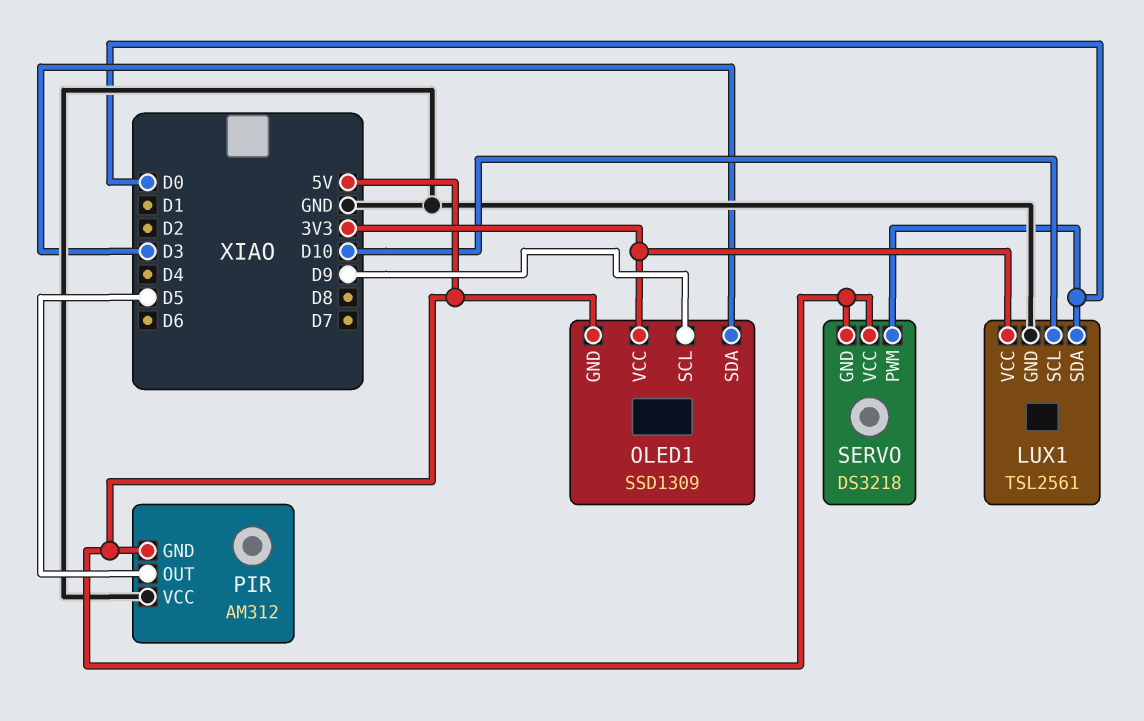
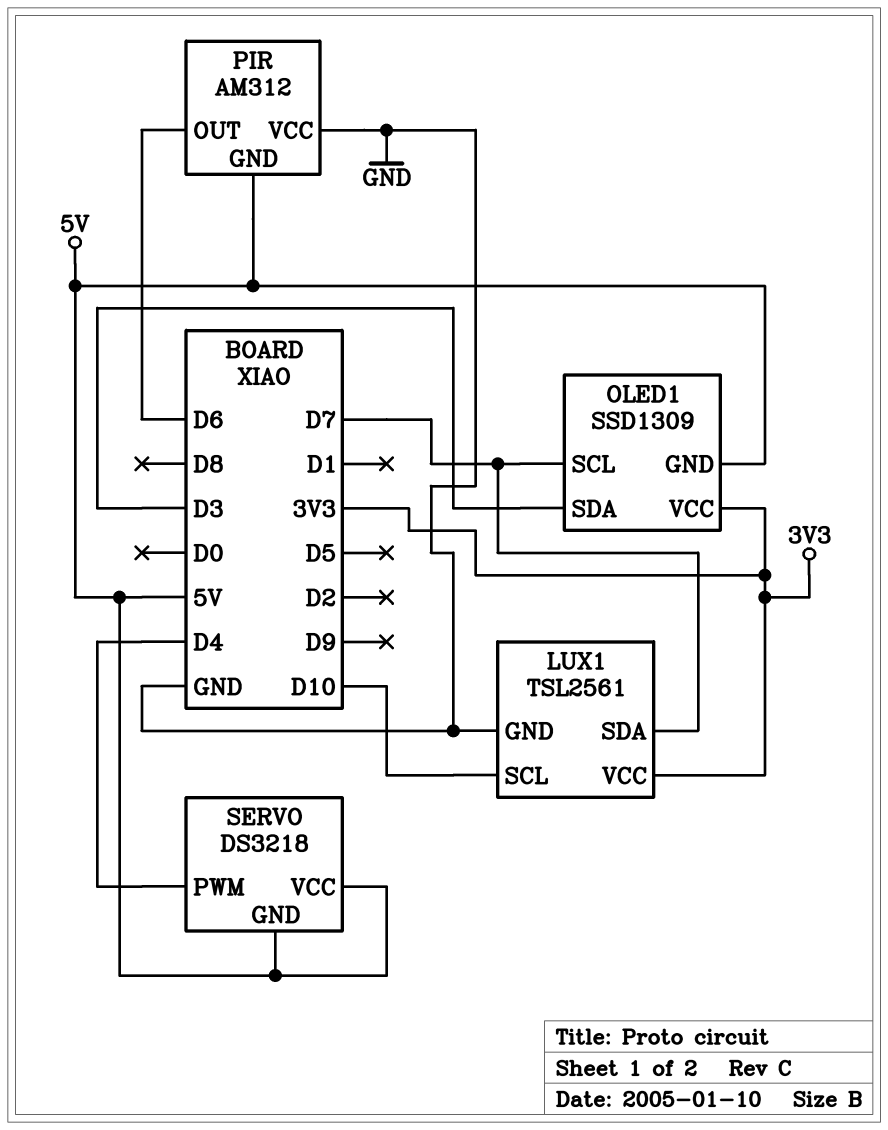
LUX1 pin SDA: D0 -> D7
OLED1 pin SCL: D9 -> D7
PIR pin OUT: D5 -> D6
SERVO pin PWM: D0 -> D4

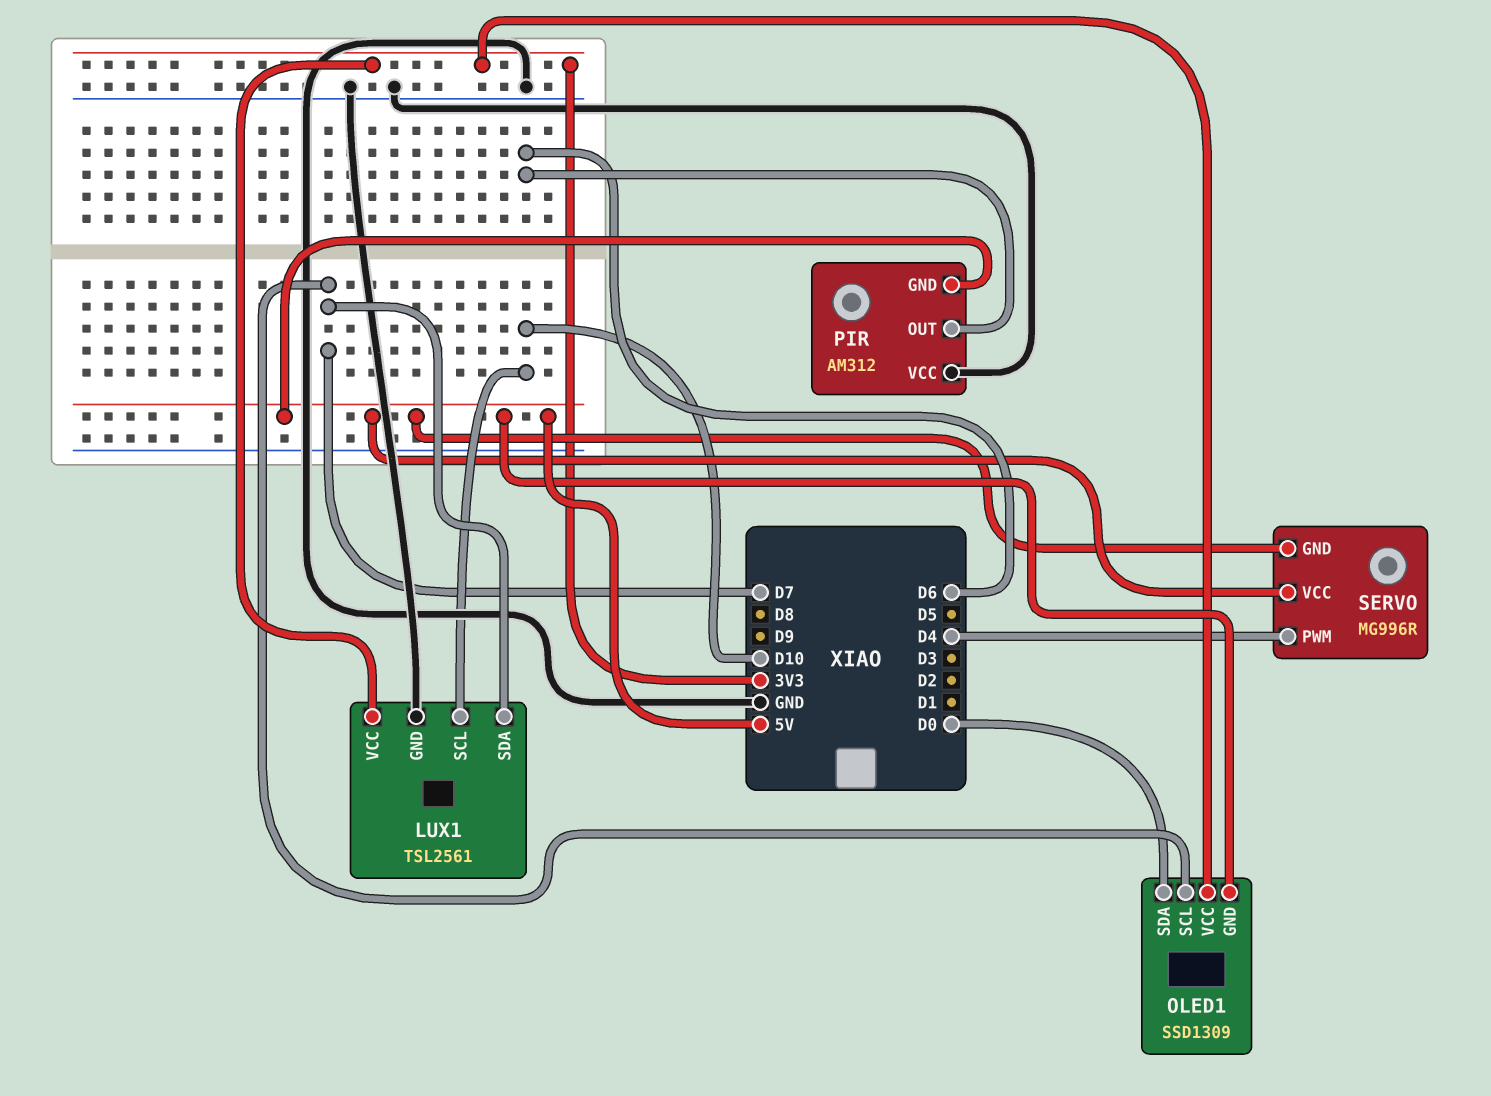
OLED1 pin SDA: D3 -> D0
SERVO: DS3218 -> MG996R

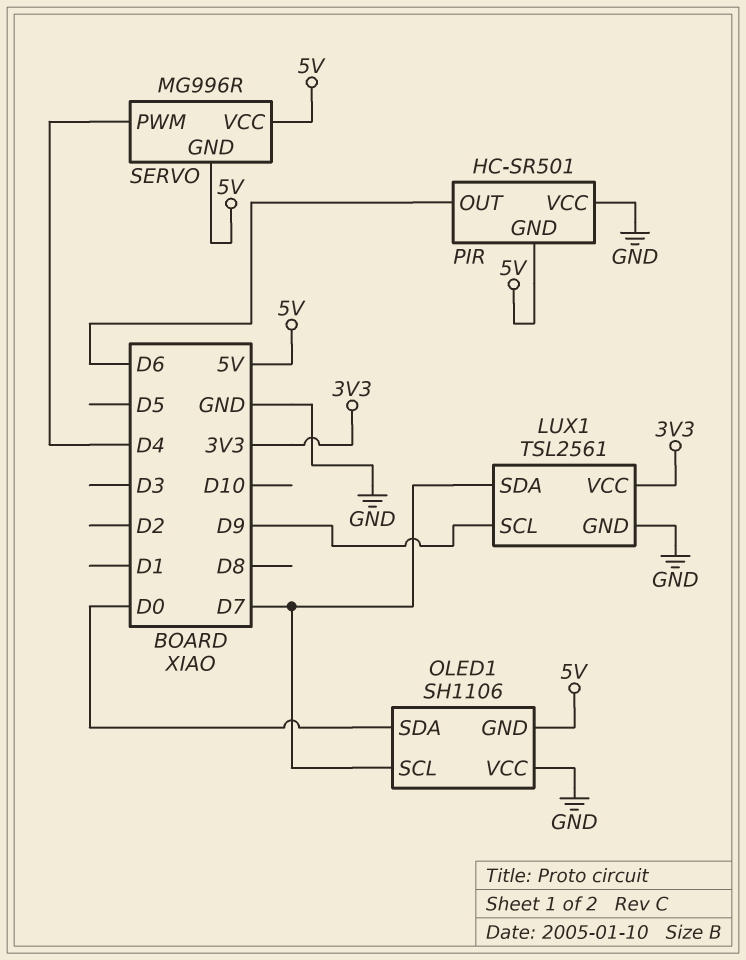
LUX1 pin SCL: D10 -> D9
OLED1: SSD1309 -> SH1106
OLED1 pin VCC: 3V3 -> GND
PIR: AM312 -> HC-SR501

